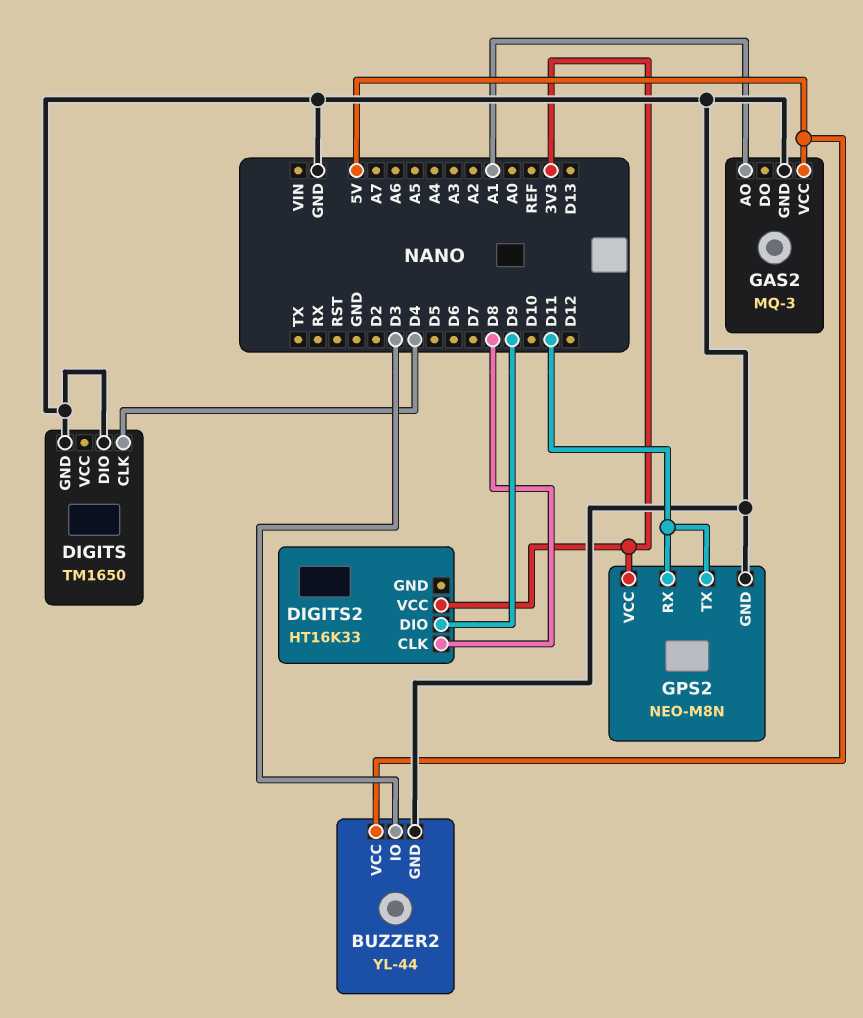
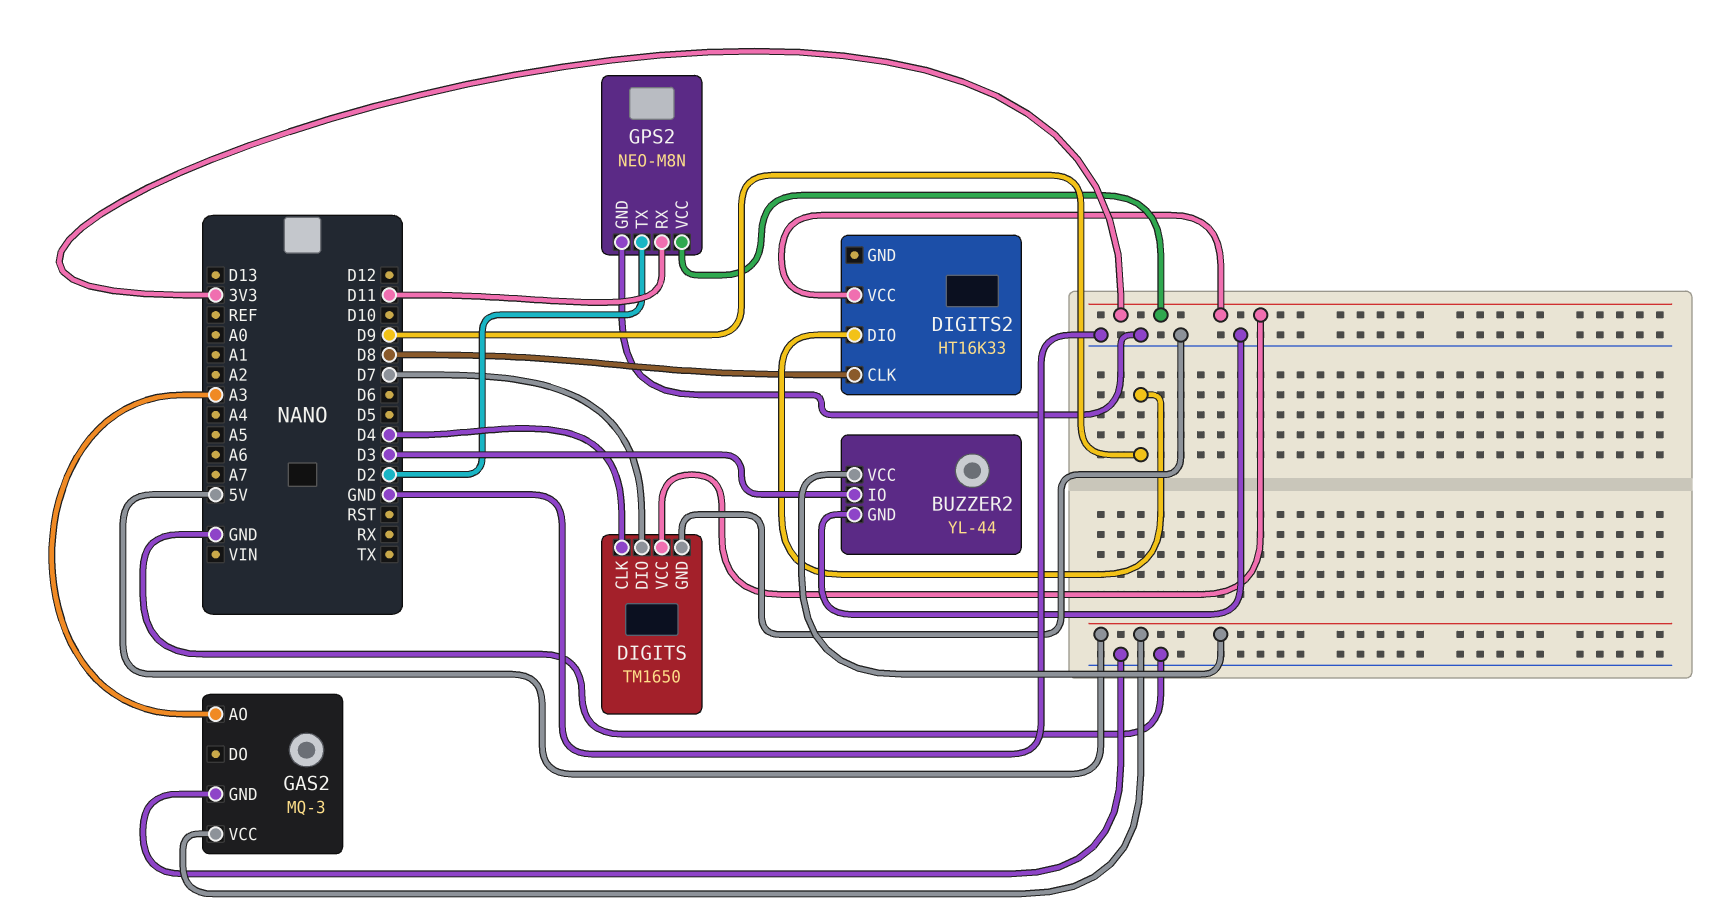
DIGITS pin DIO: GND -> D7
DIGITS pin VCC: none -> 3V3
GAS2 pin AO: A1 -> A3
GPS2 pin TX: D11 -> D2

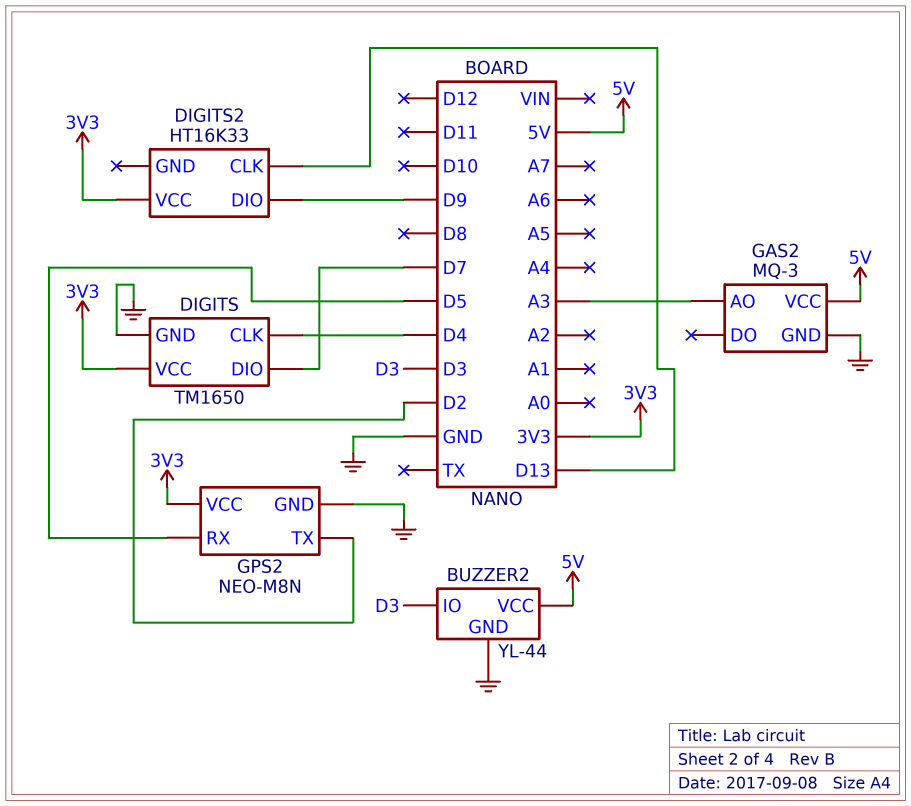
DIGITS2 pin CLK: D8 -> D13
GPS2 pin RX: D11 -> D5

